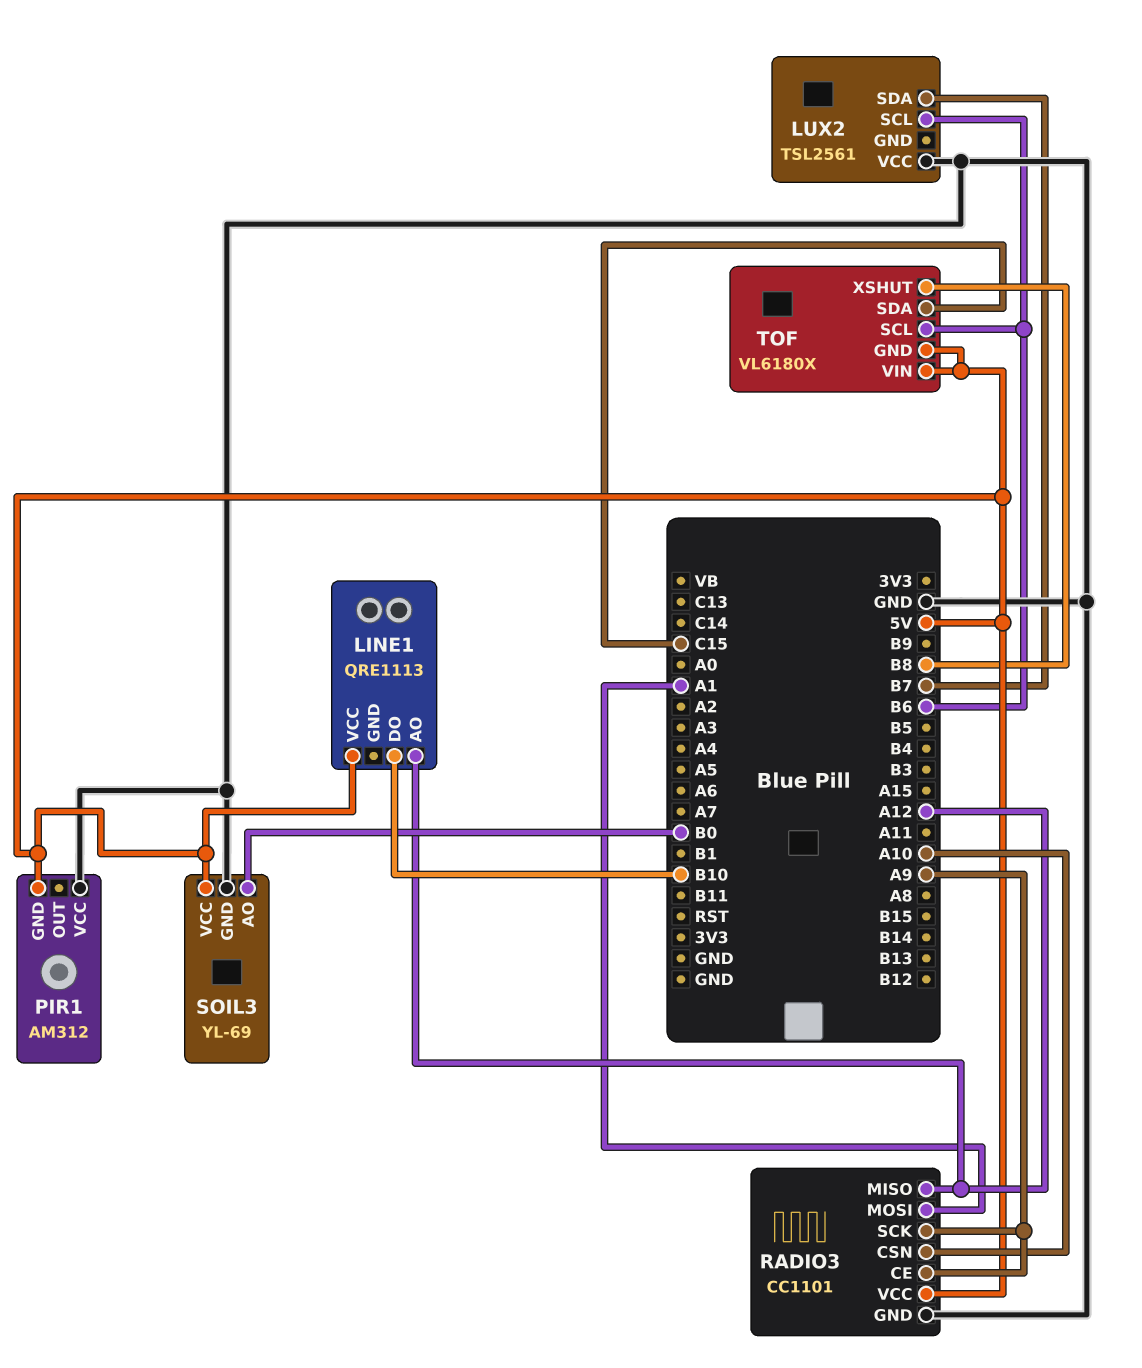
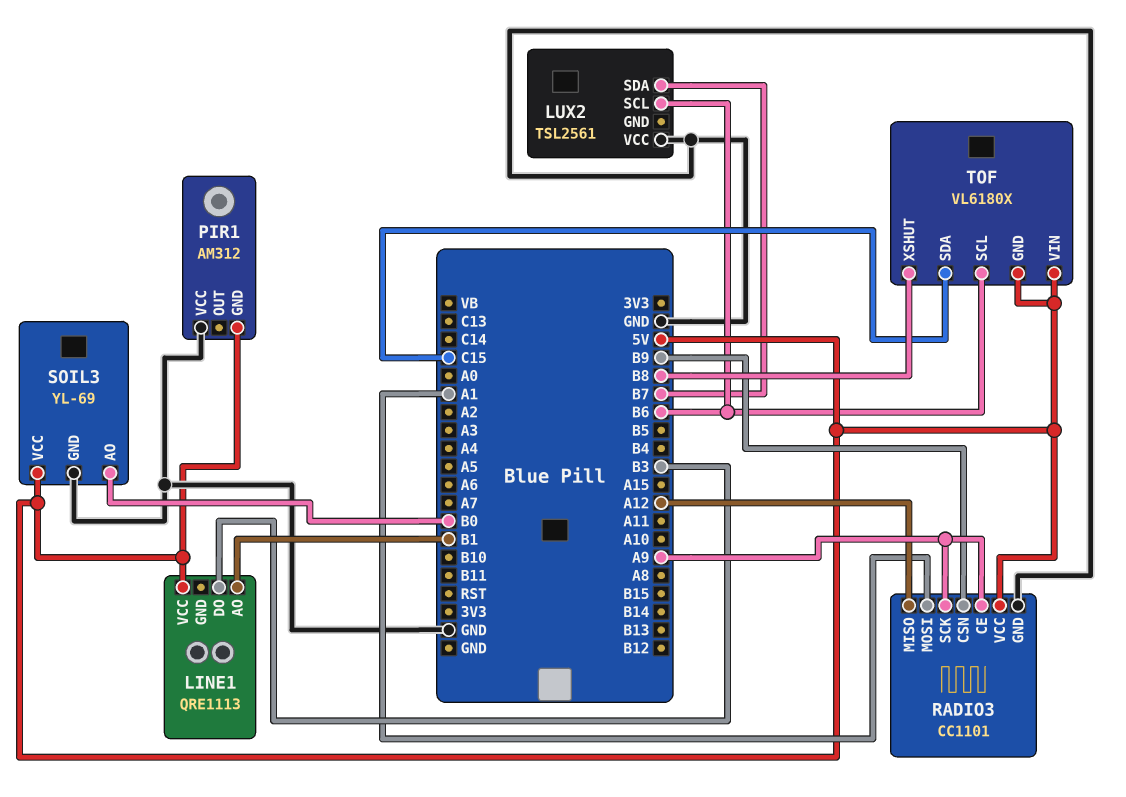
LINE1 pin AO: A12 -> B1
LINE1 pin DO: B10 -> B3
RADIO3 pin CSN: A10 -> B9

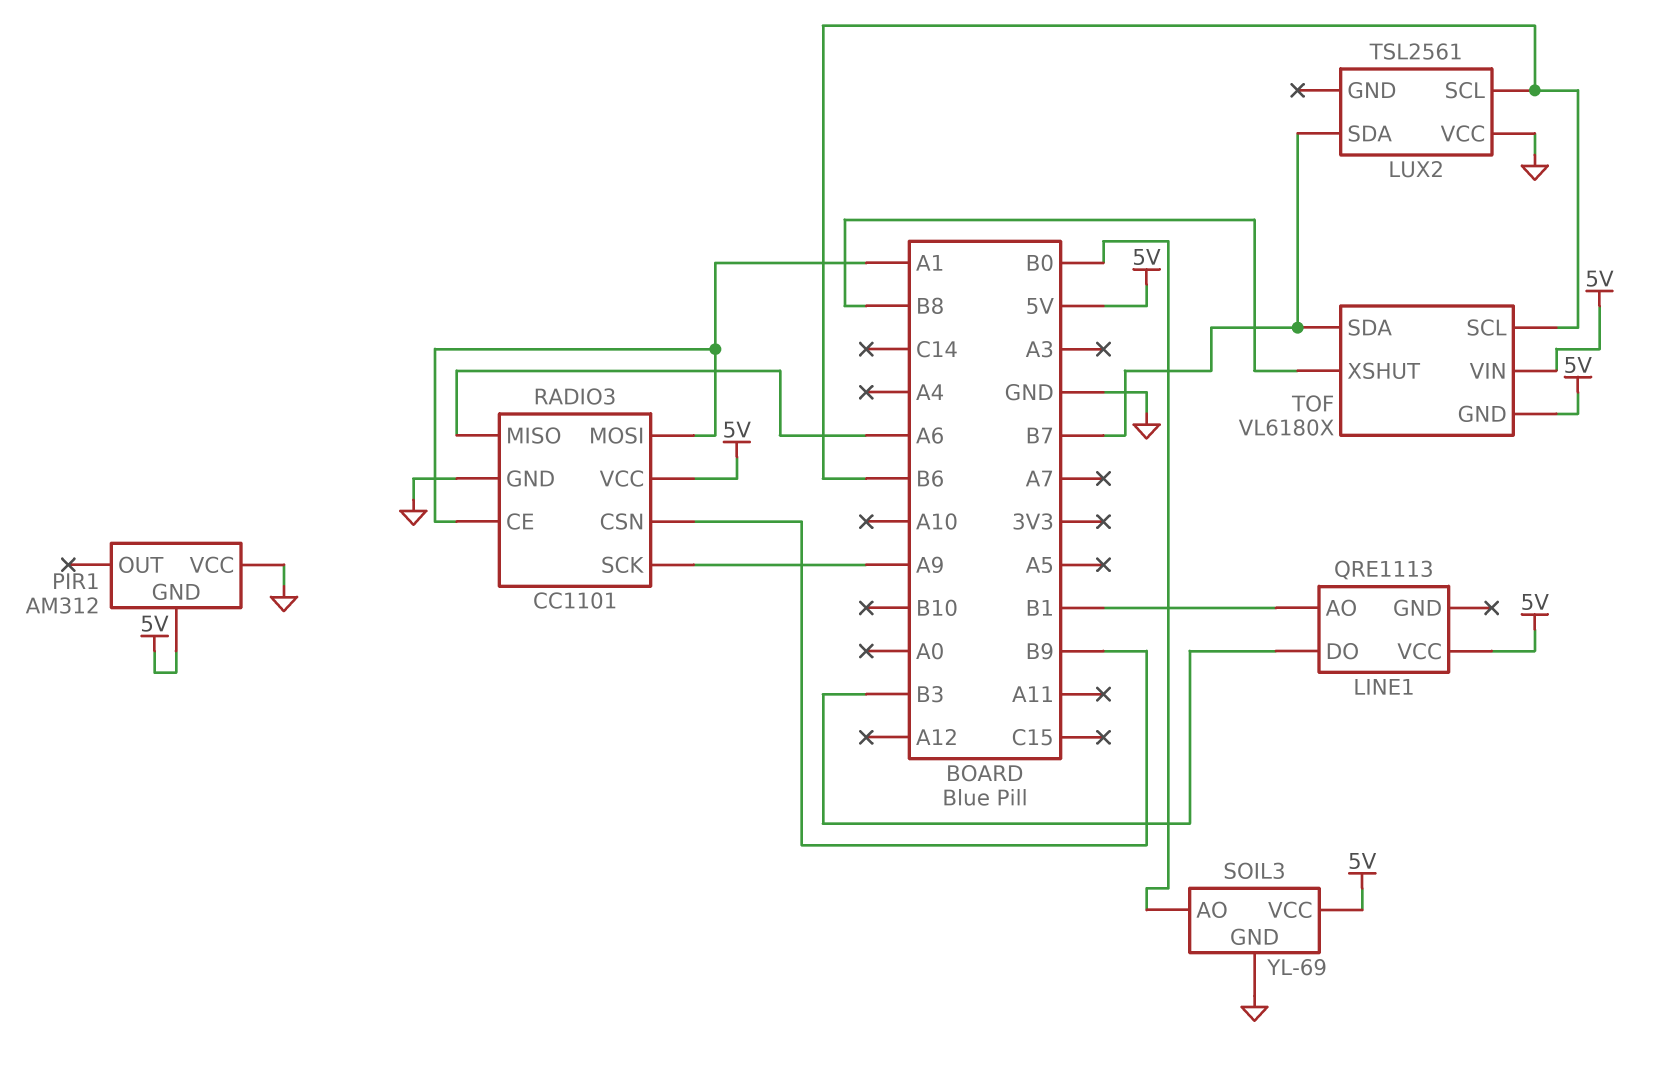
RADIO3 pin CE: A9 -> A1
RADIO3 pin MISO: A12 -> A6
TOF pin SDA: C15 -> B7

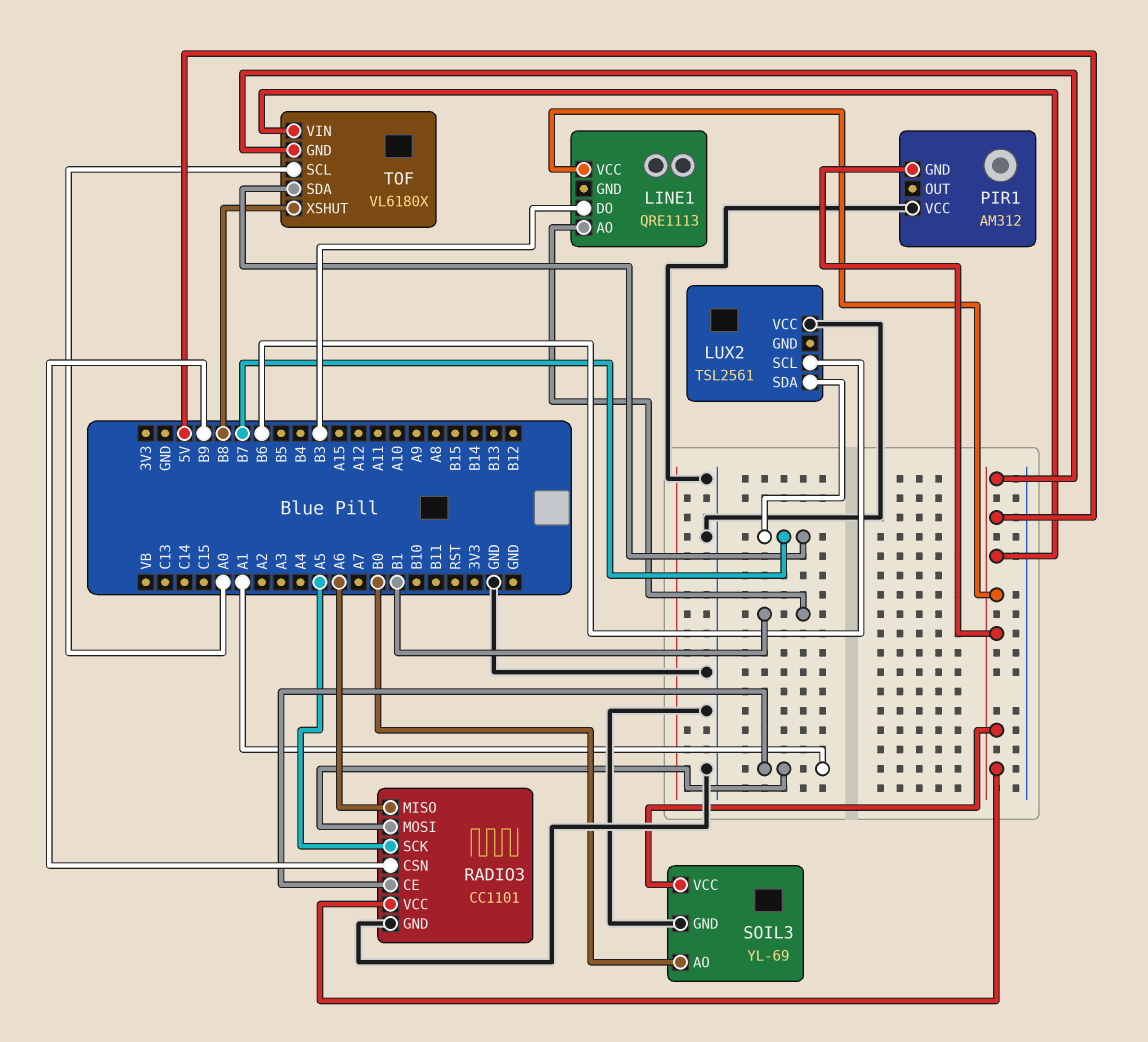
RADIO3 pin SCK: A9 -> A5
TOF pin SCL: B6 -> A0

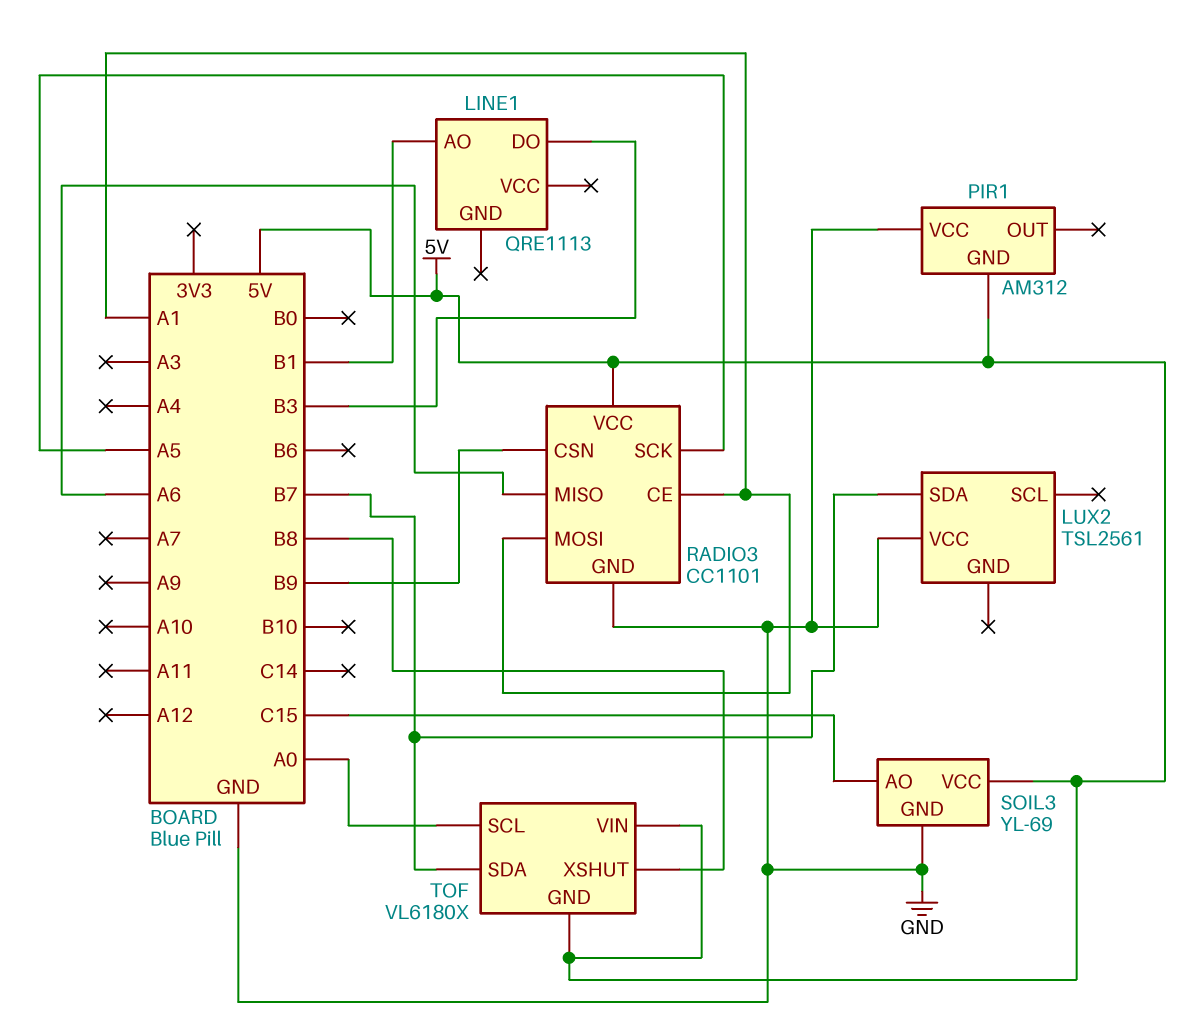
LINE1 pin VCC: 5V -> none
LUX2 pin SCL: B6 -> none
SOIL3 pin AO: B0 -> C15

